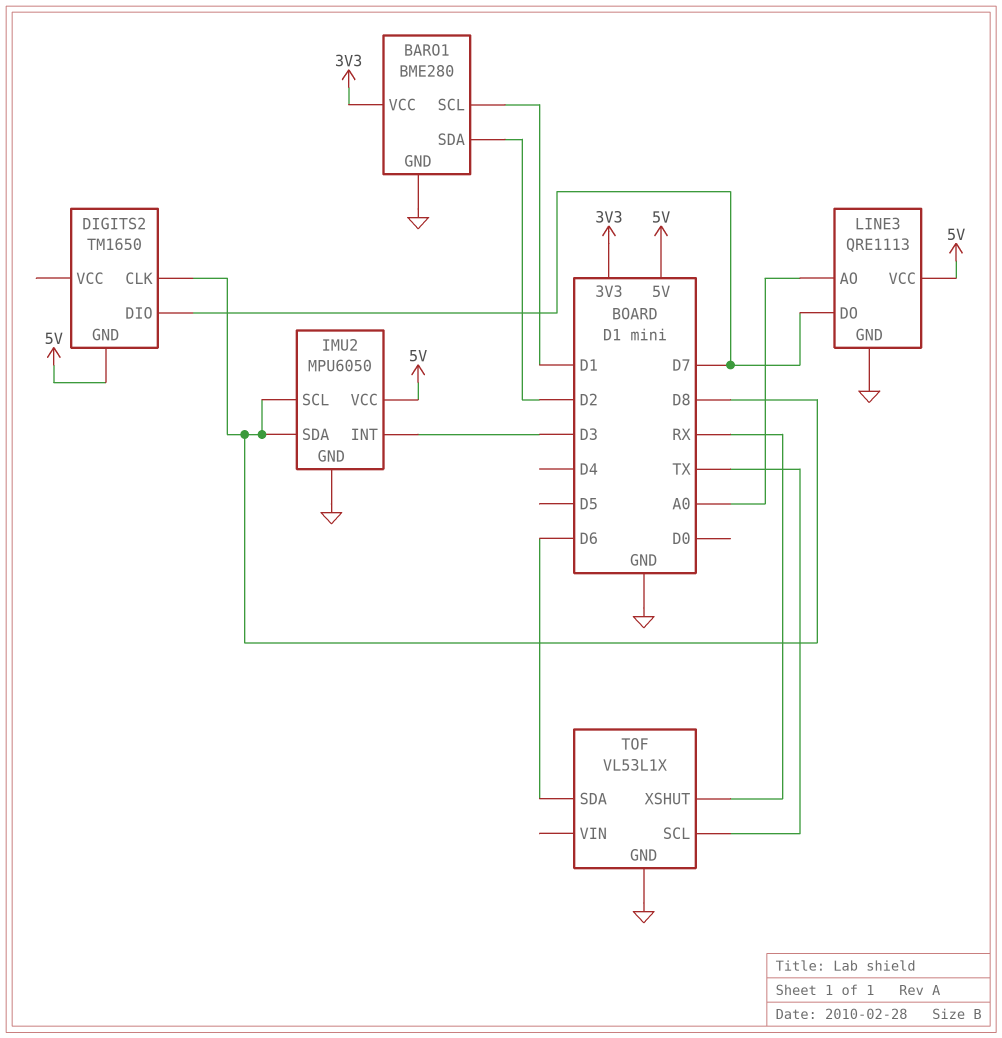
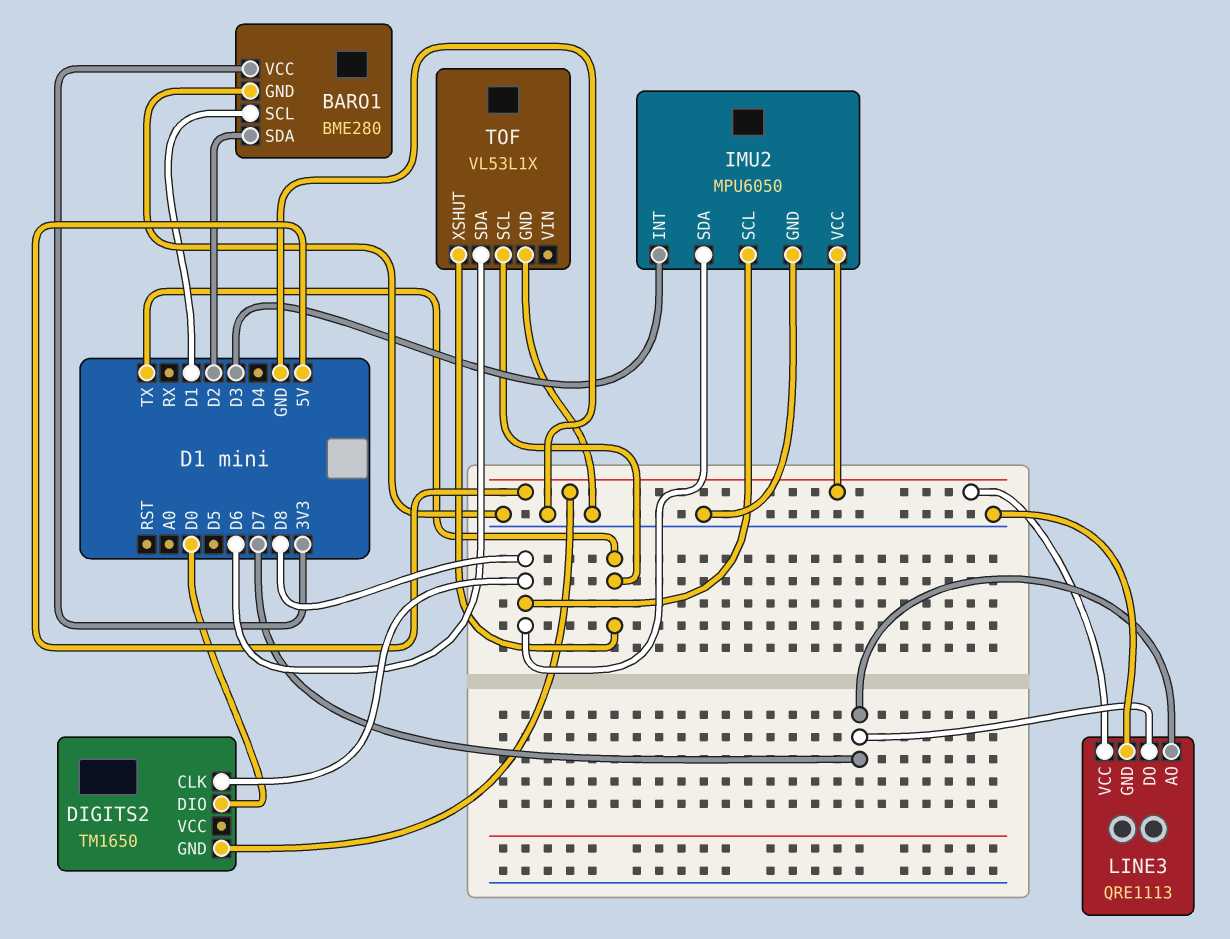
DIGITS2 pin DIO: D7 -> D0
LINE3 pin AO: A0 -> D7
TOF pin XSHUT: RX -> TX

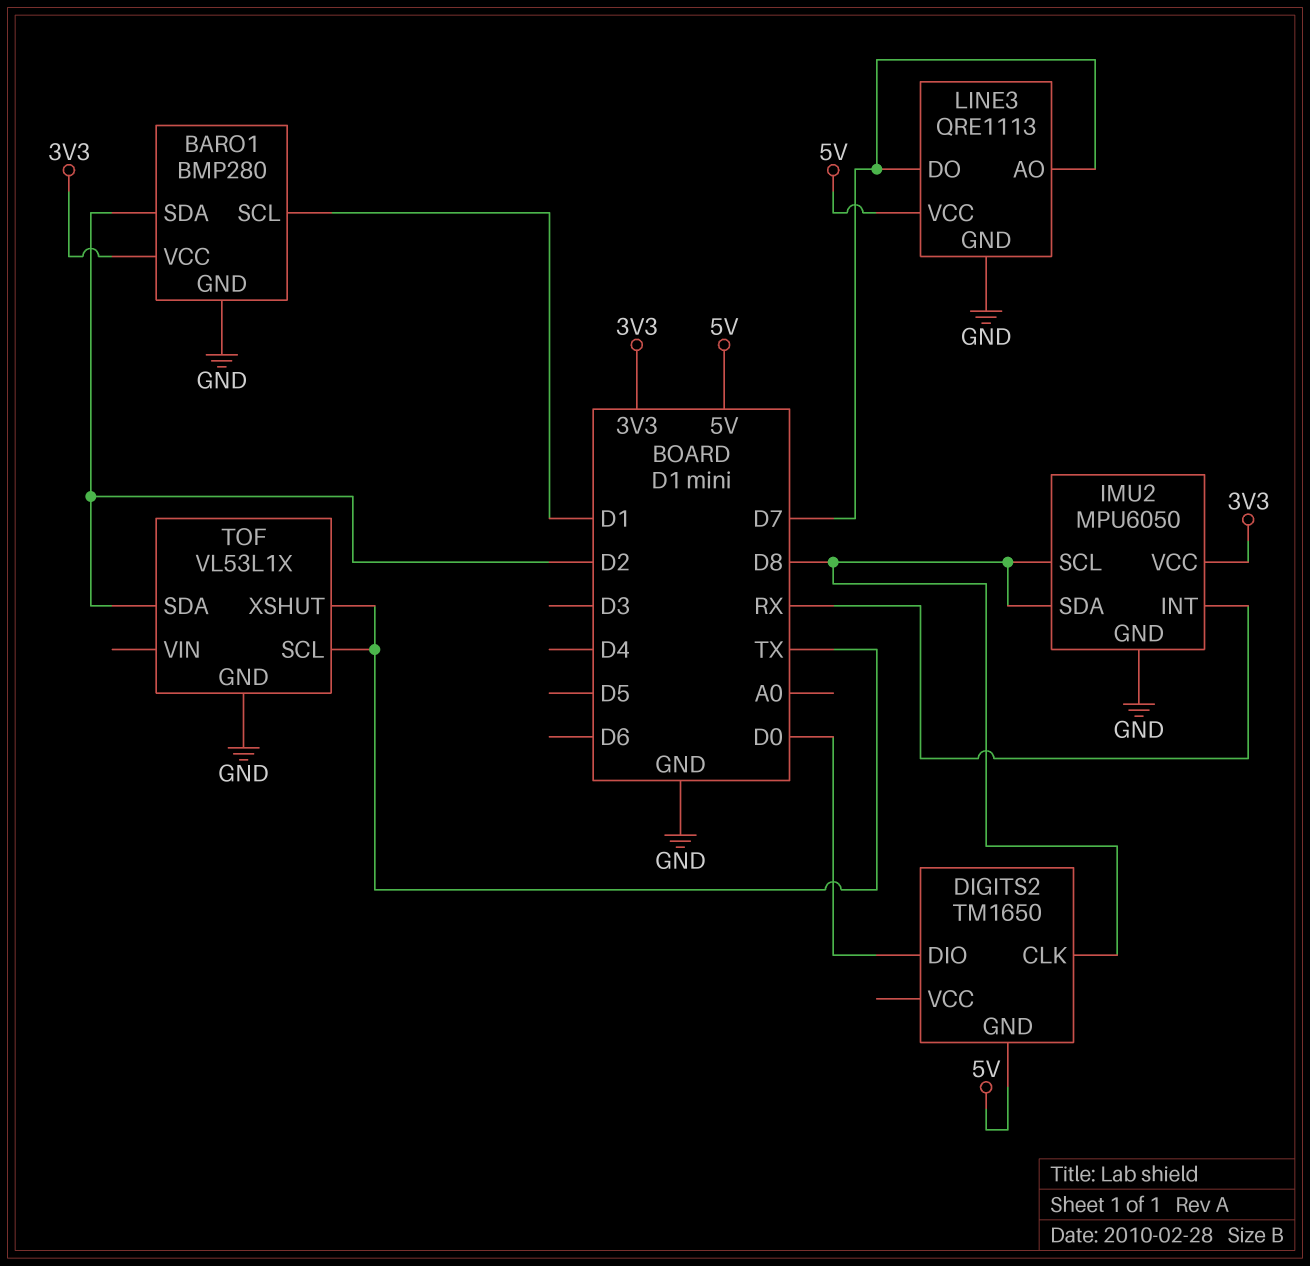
BARO1: BME280 -> BMP280
IMU2 pin INT: D3 -> RX
IMU2 pin VCC: 5V -> 3V3
TOF pin SDA: D6 -> D2

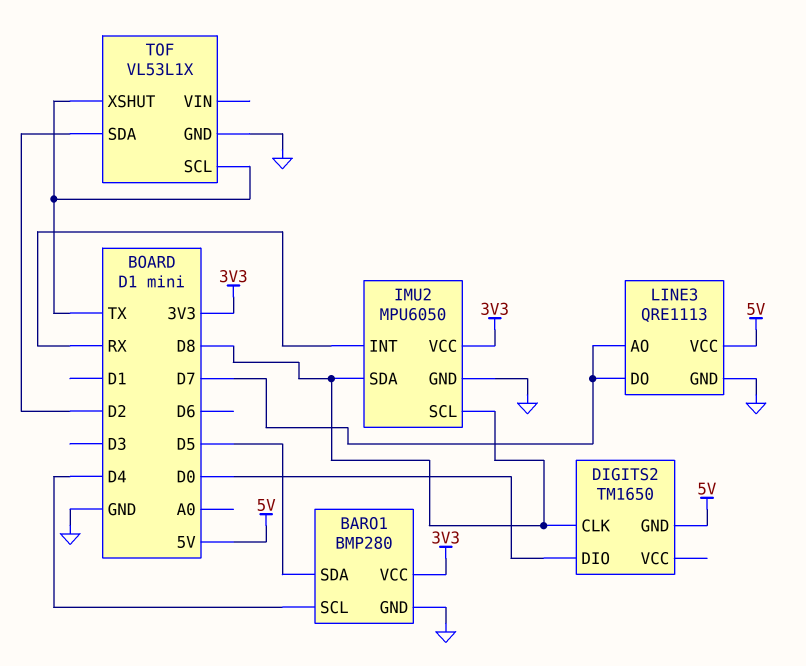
BARO1 pin SCL: D1 -> D4
BARO1 pin SDA: D2 -> D5

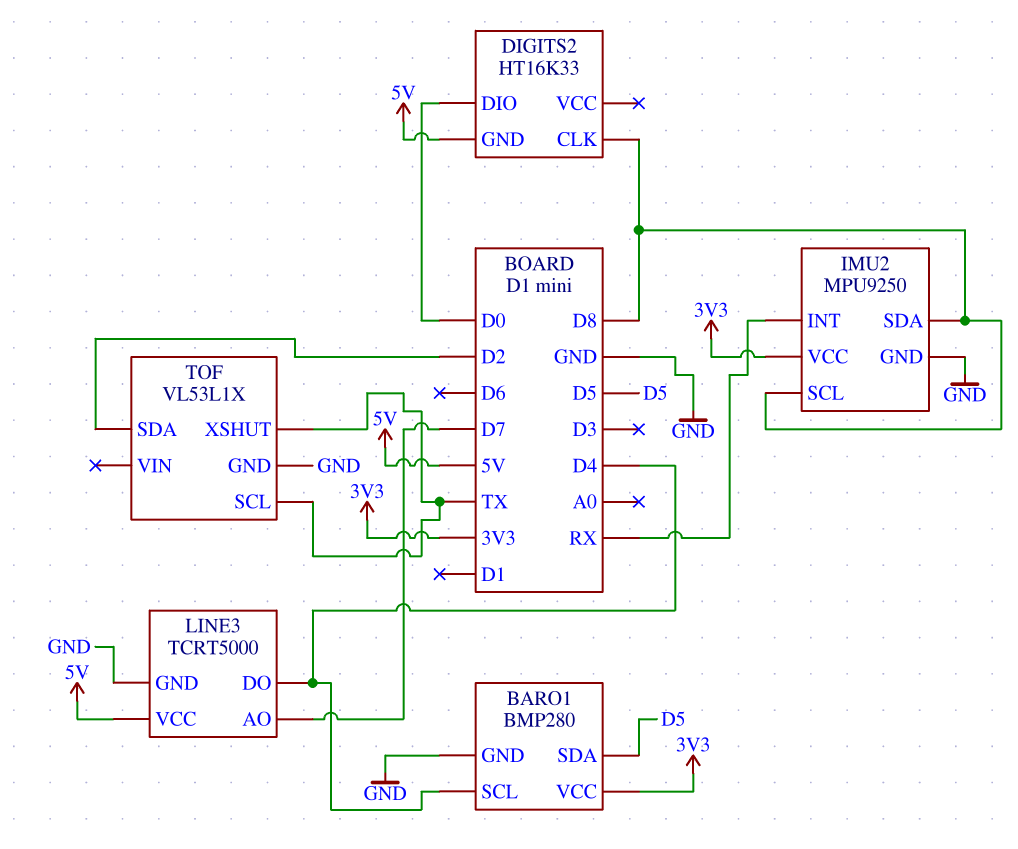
DIGITS2: TM1650 -> HT16K33
IMU2: MPU6050 -> MPU9250
LINE3: QRE1113 -> TCRT5000
LINE3 pin DO: D7 -> D4

